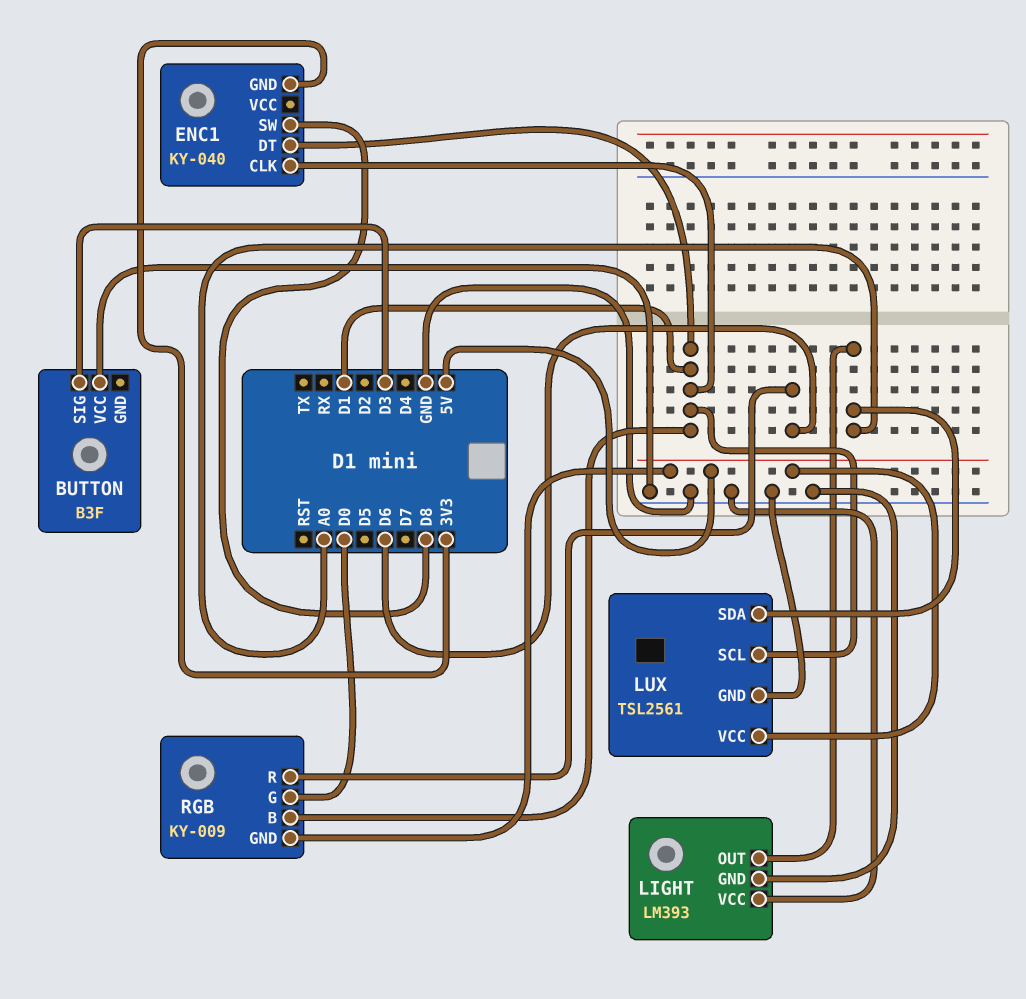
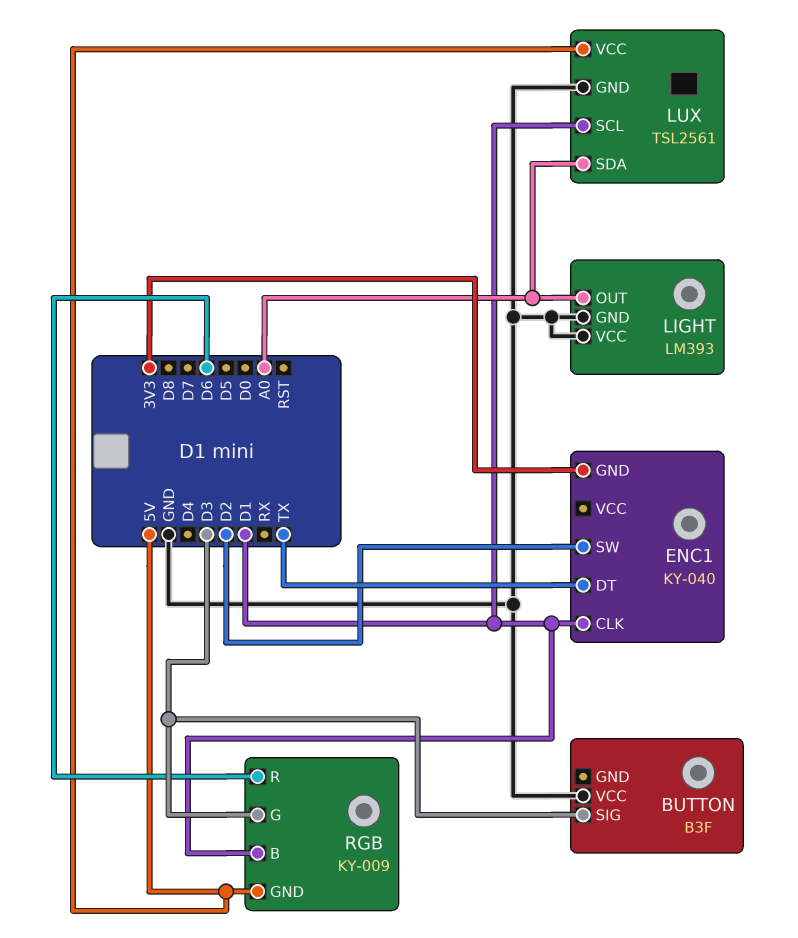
ENC1 pin DT: D1 -> TX
ENC1 pin SW: D8 -> D2
RGB pin G: D0 -> D3

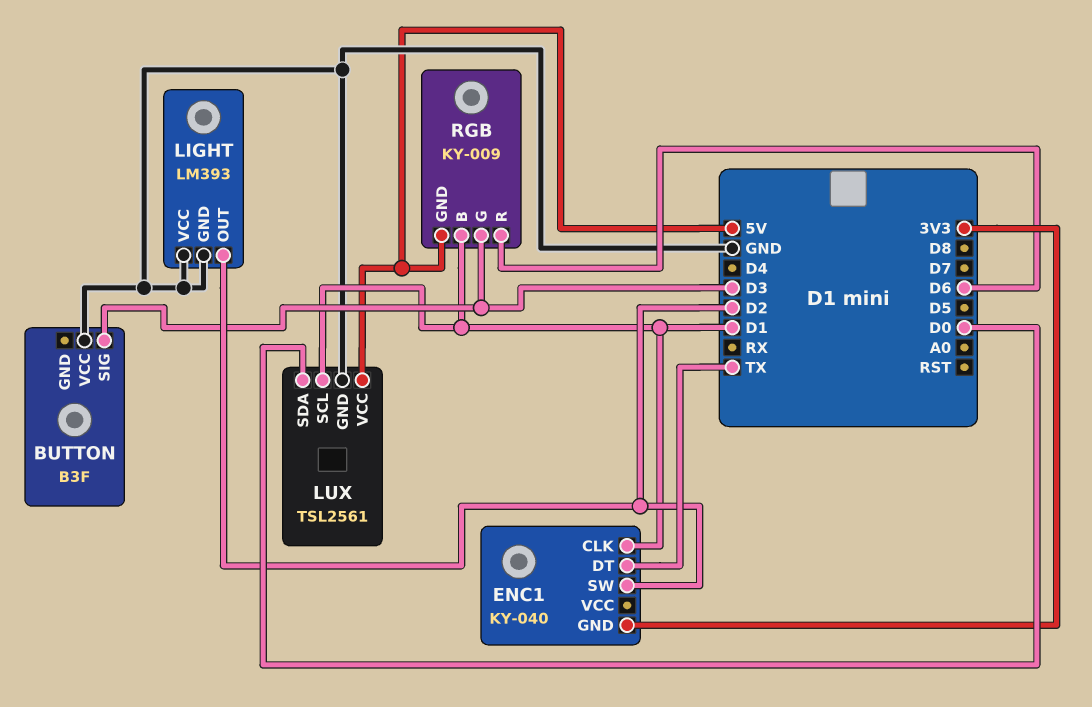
LIGHT pin OUT: A0 -> D2
LUX pin SDA: A0 -> D0

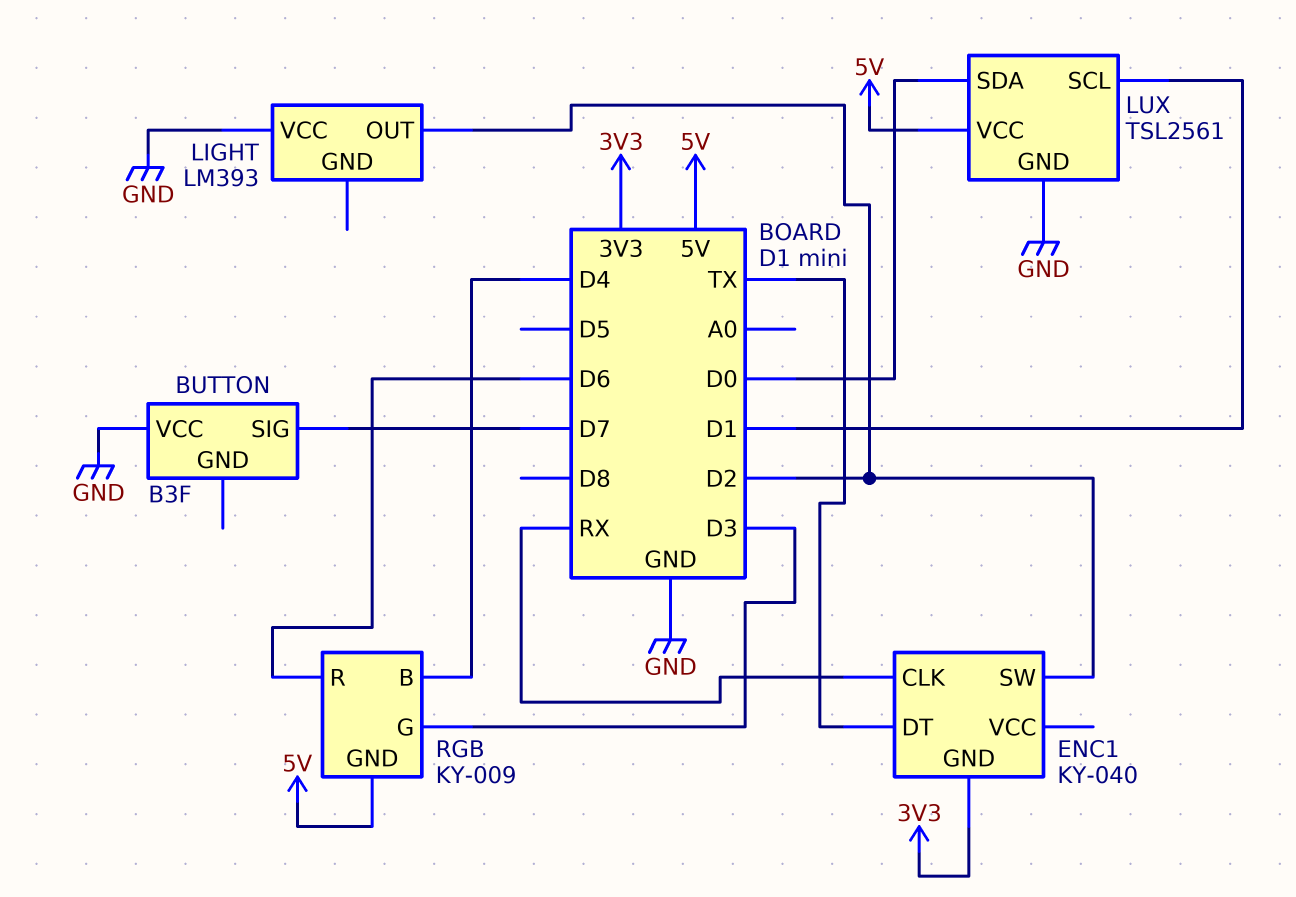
BUTTON pin SIG: D3 -> D7
ENC1 pin CLK: D1 -> RX
LIGHT pin GND: GND -> none
RGB pin B: D1 -> D4

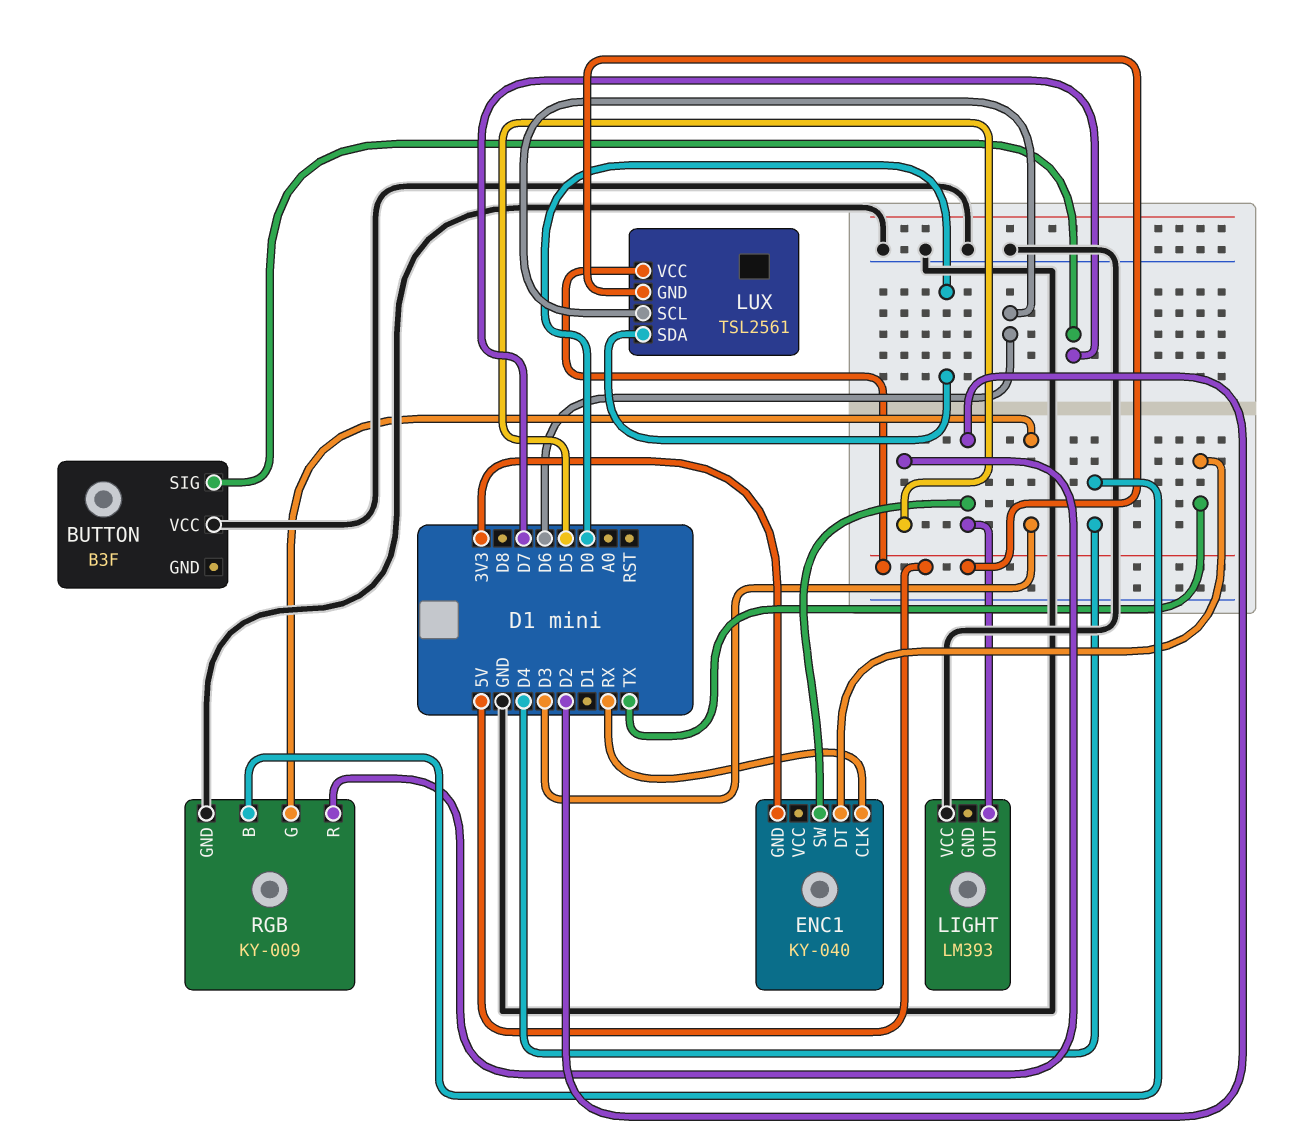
LUX pin GND: GND -> 5V
LUX pin SCL: D1 -> D6
RGB pin GND: 5V -> GND
RGB pin R: D6 -> D5

